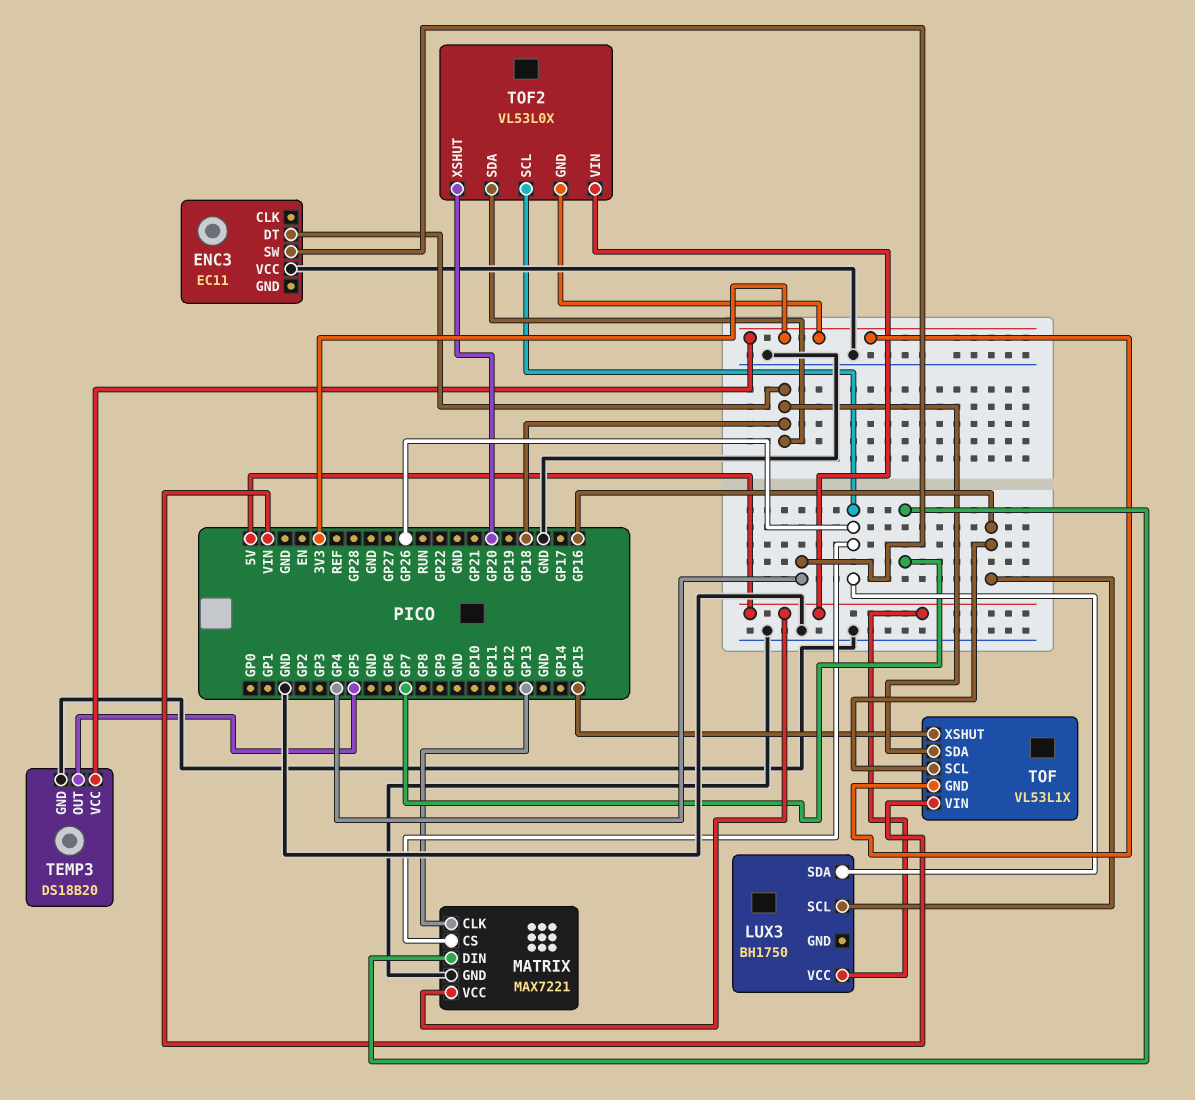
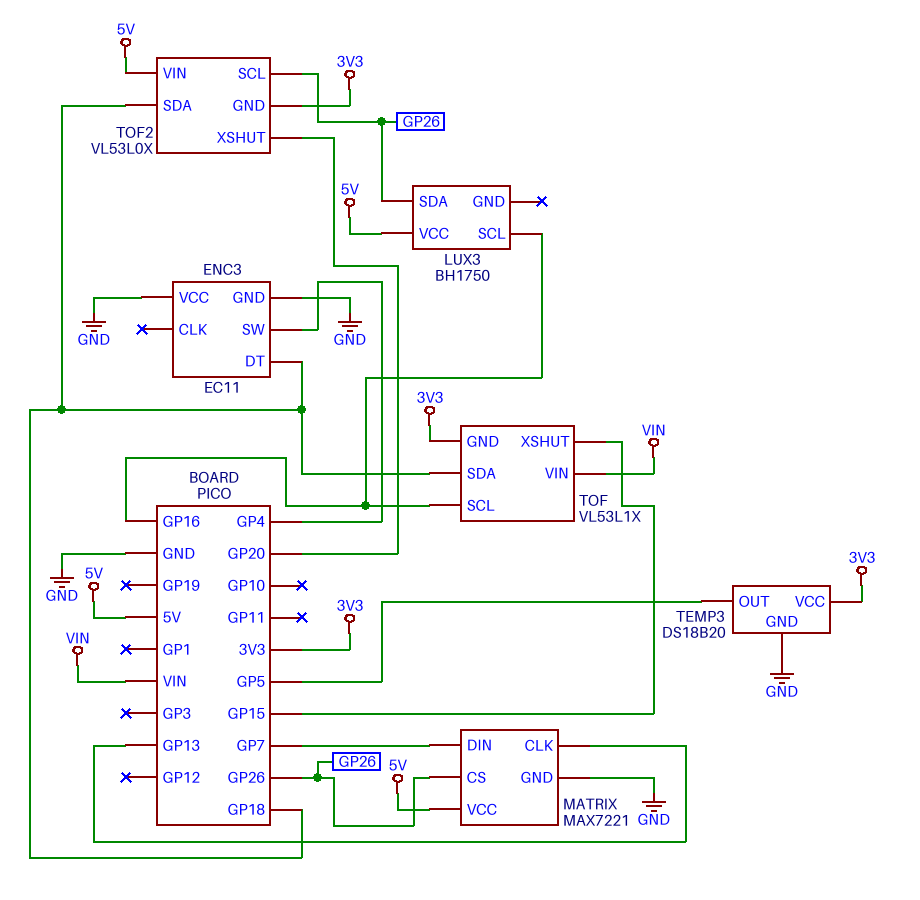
ENC3 pin GND: none -> GND

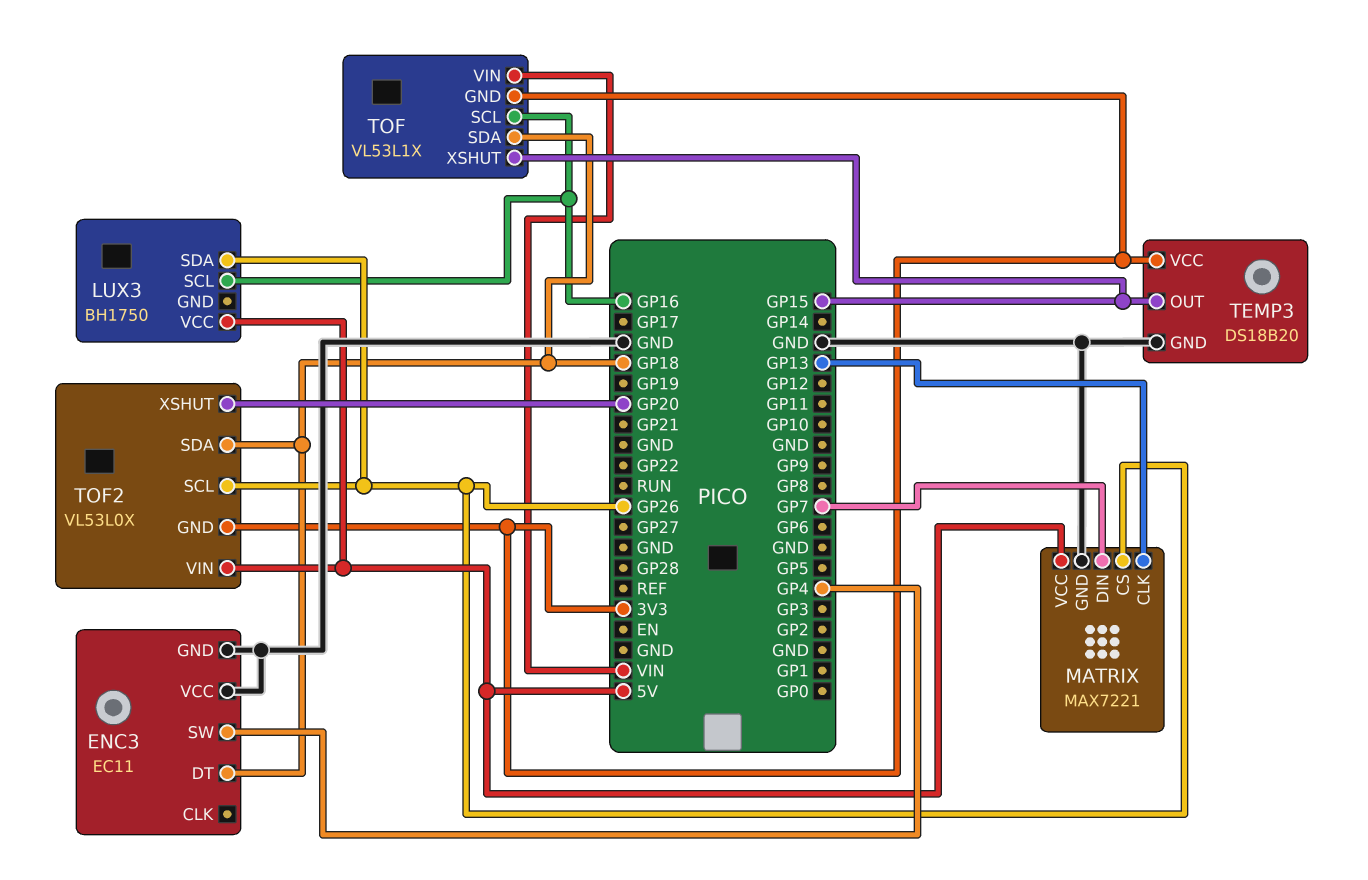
TEMP3 pin OUT: GP5 -> GP15

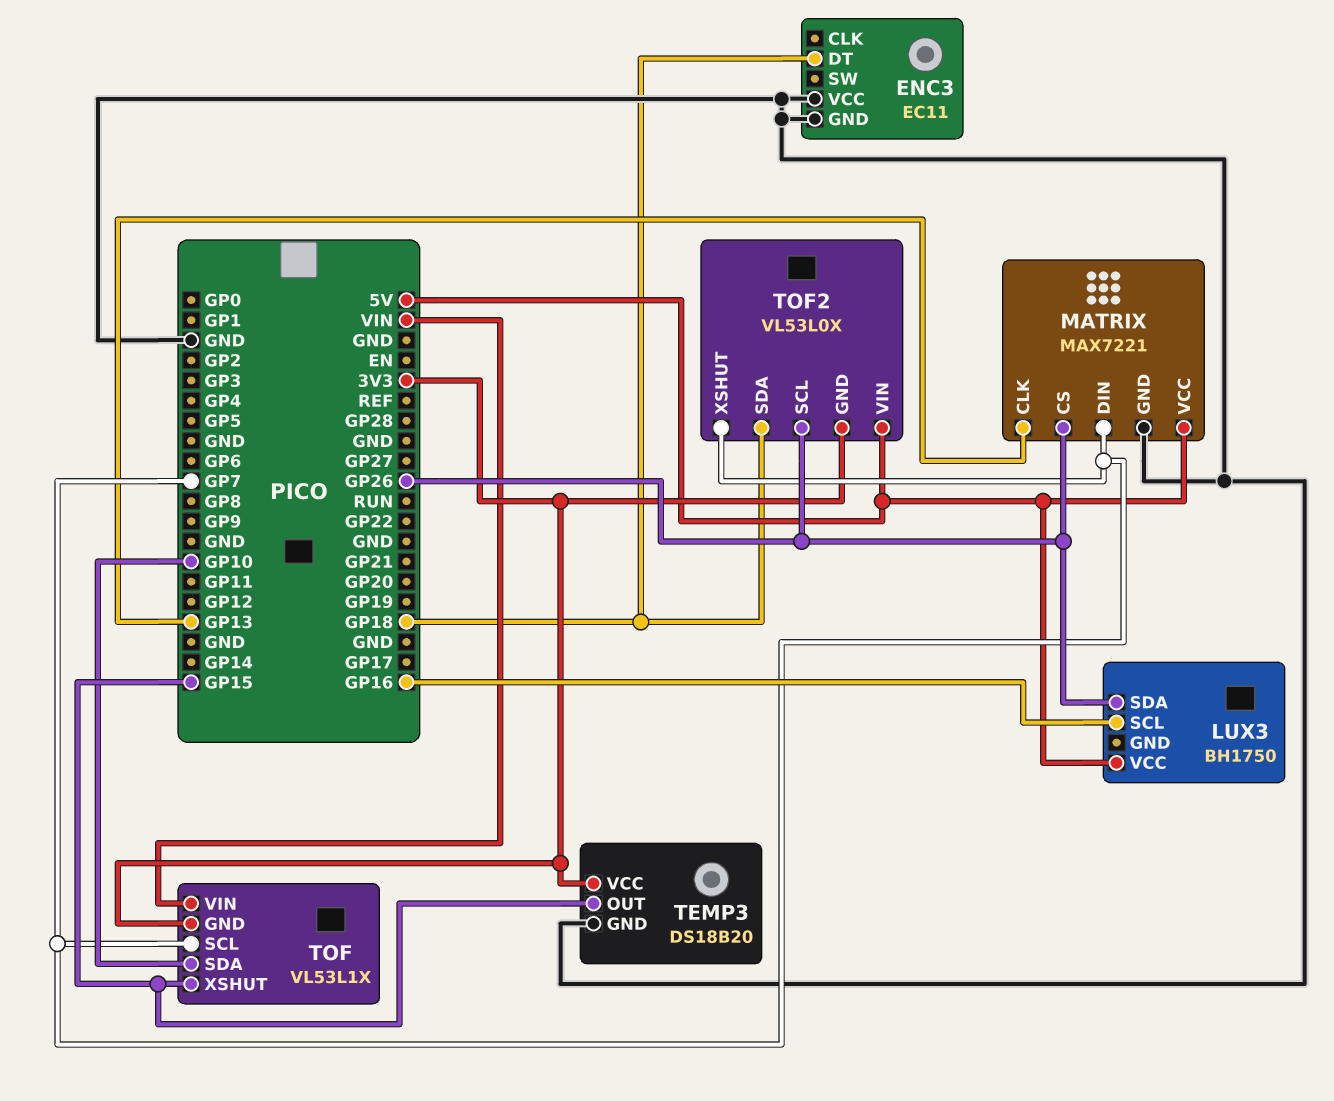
ENC3 pin SW: GP4 -> none
TOF pin SCL: GP16 -> GP7
TOF pin SDA: GP18 -> GP10
TOF2 pin XSHUT: GP20 -> GP7

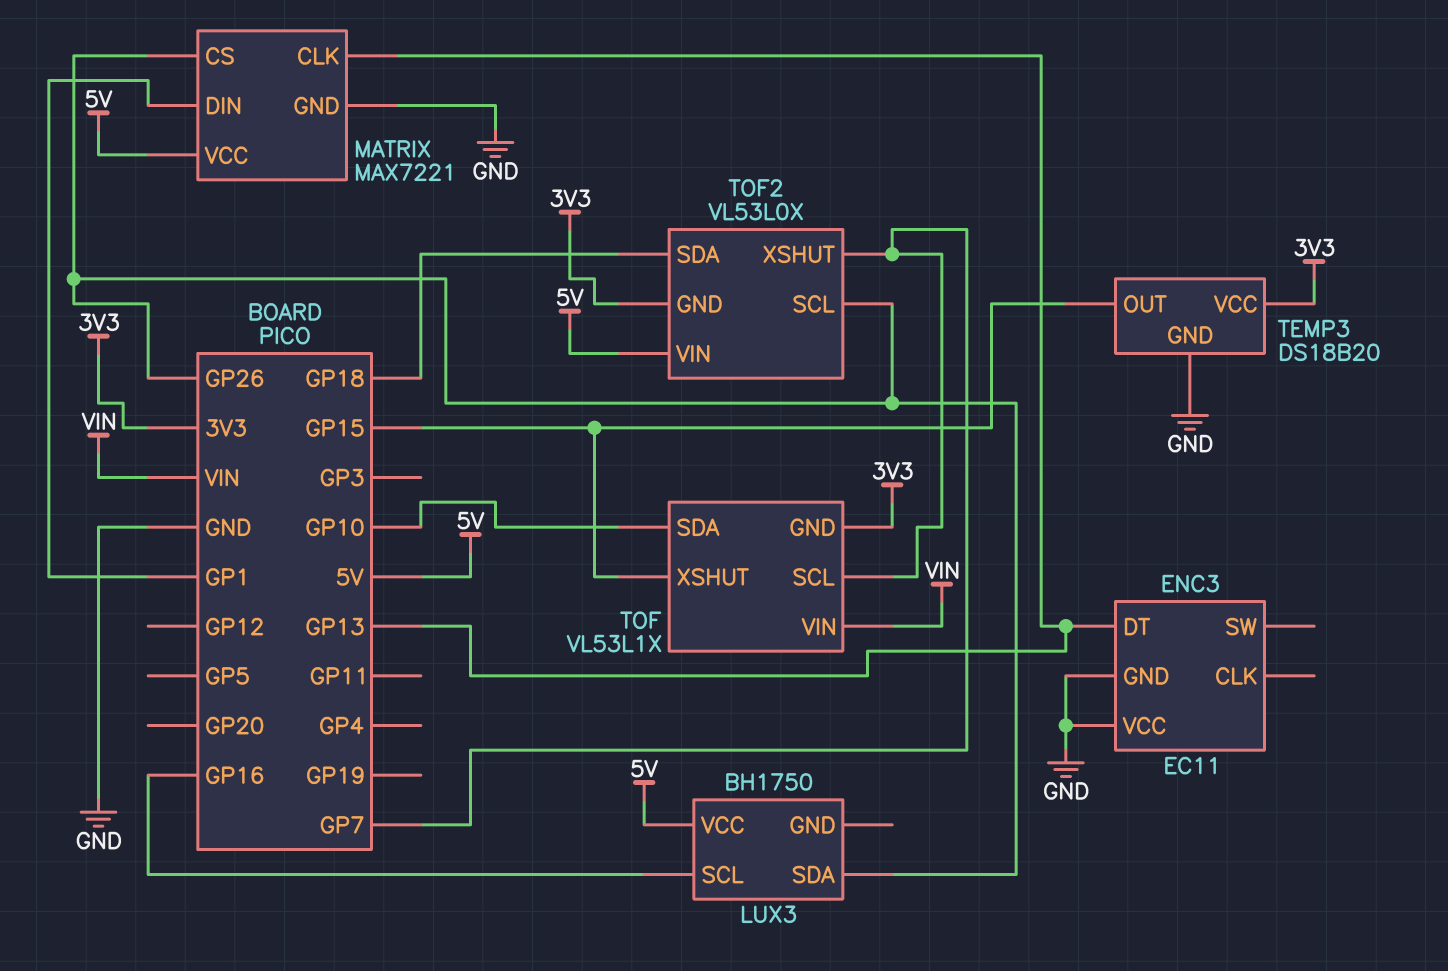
ENC3 pin DT: GP18 -> GP13
MATRIX pin DIN: GP7 -> GP1

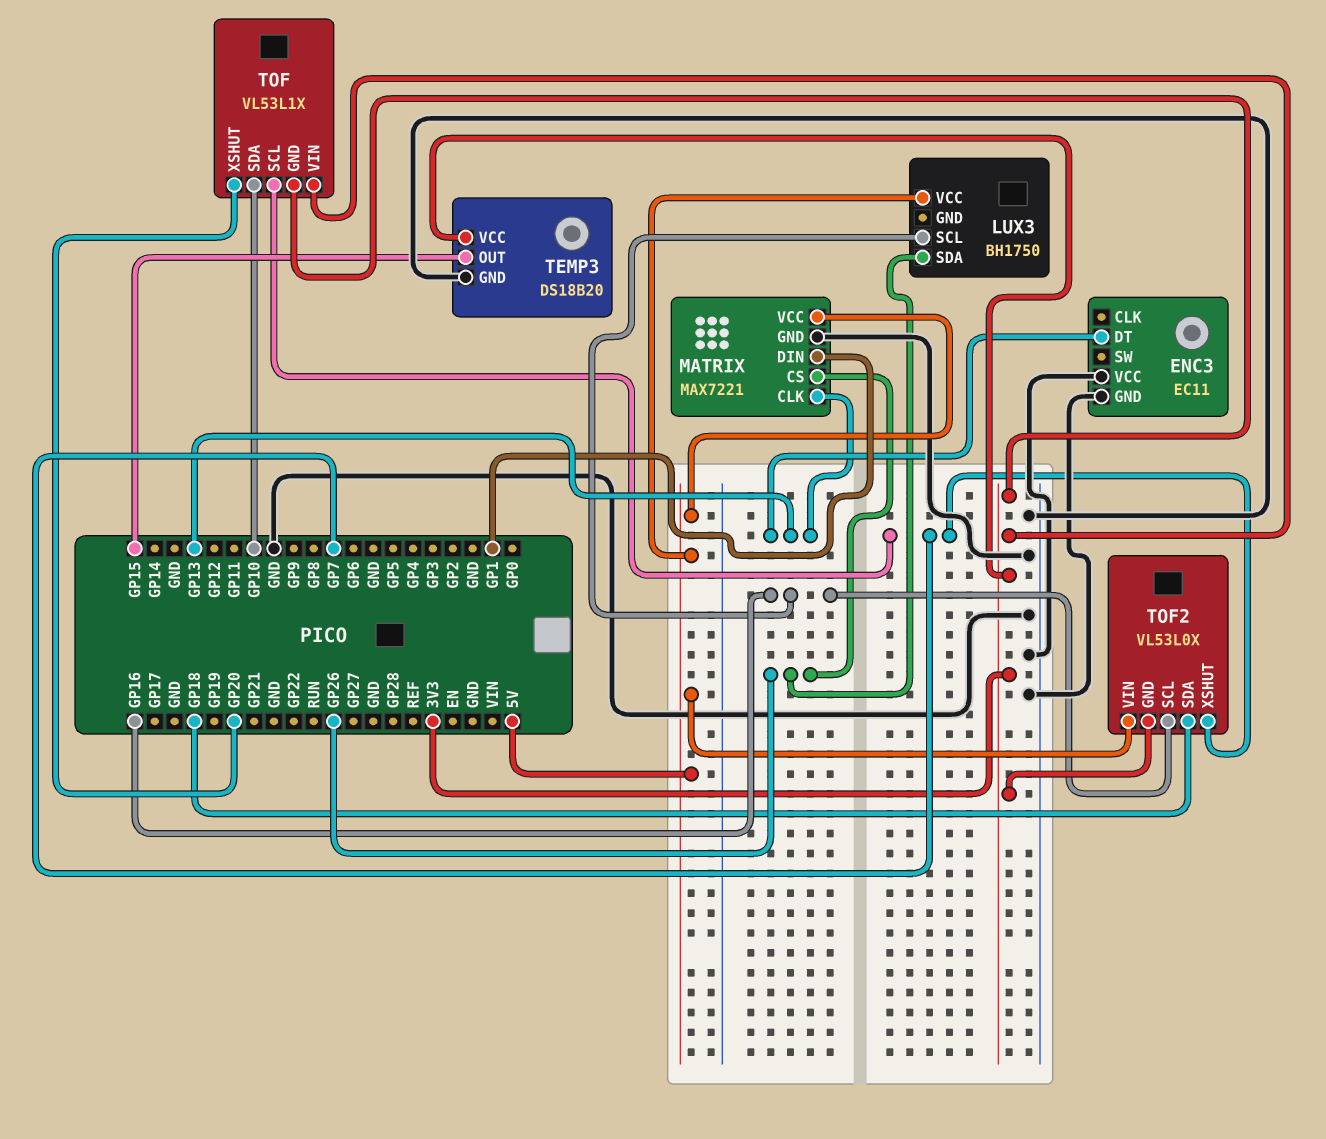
TOF pin VIN: VIN -> 3V3
TOF pin XSHUT: GP15 -> GP20
TOF2 pin SCL: GP26 -> GP16

